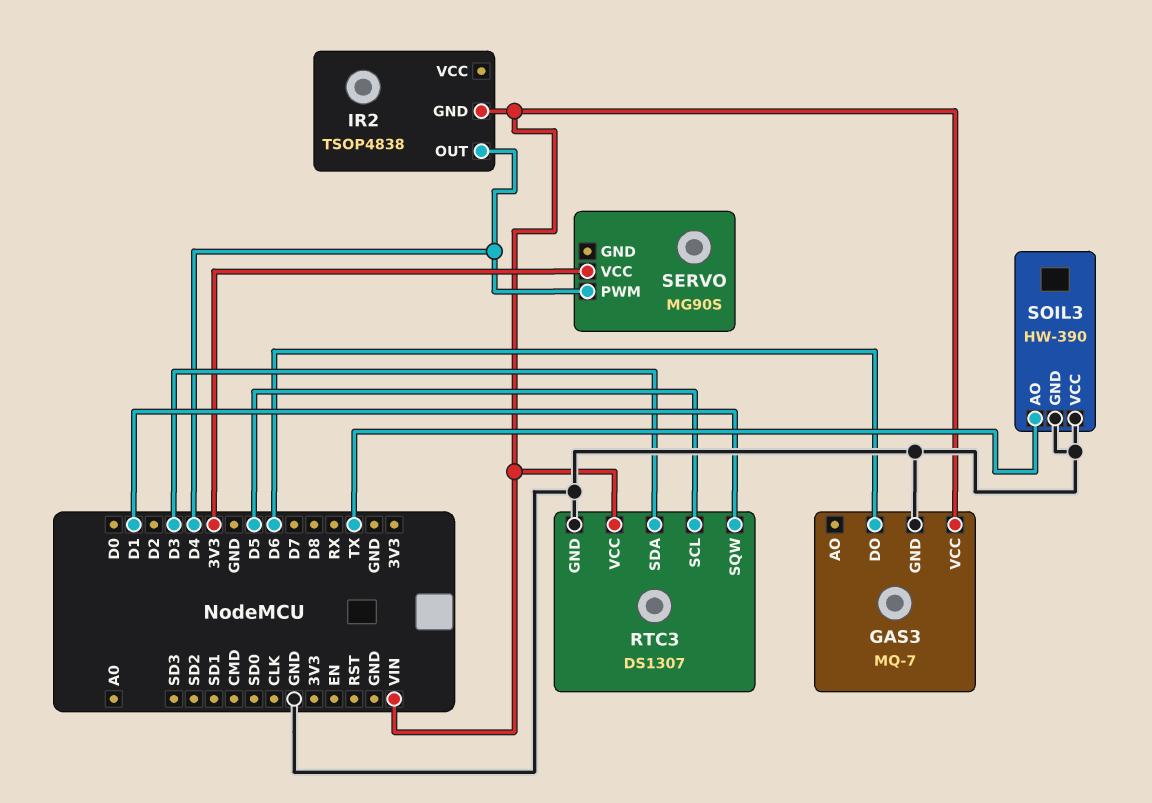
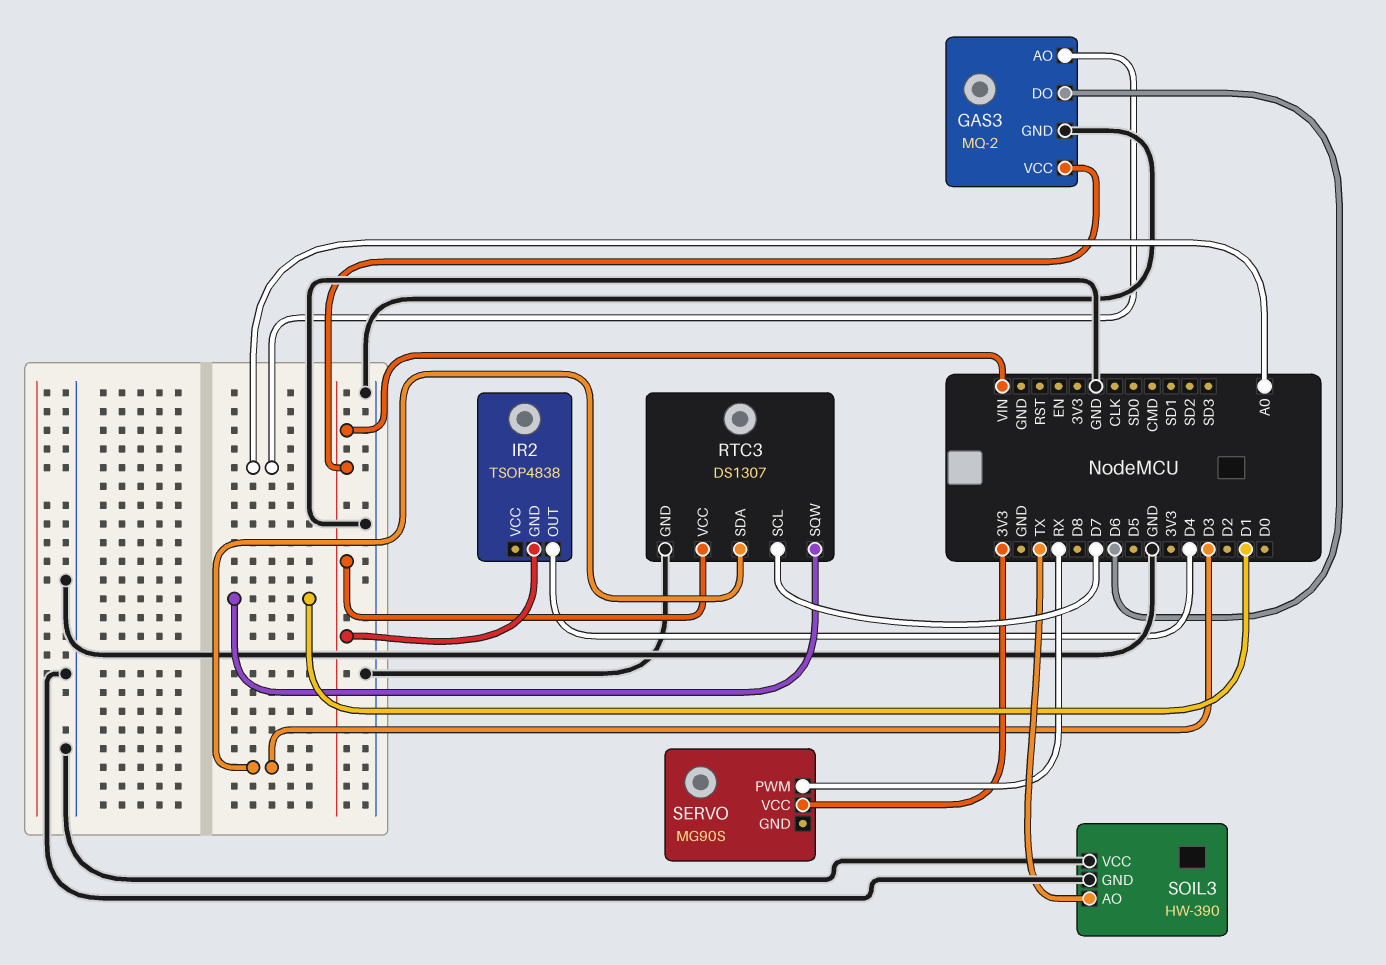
GAS3: MQ-7 -> MQ-2
GAS3 pin AO: none -> A0
RTC3 pin SCL: D5 -> D7
SERVO pin PWM: D4 -> RX

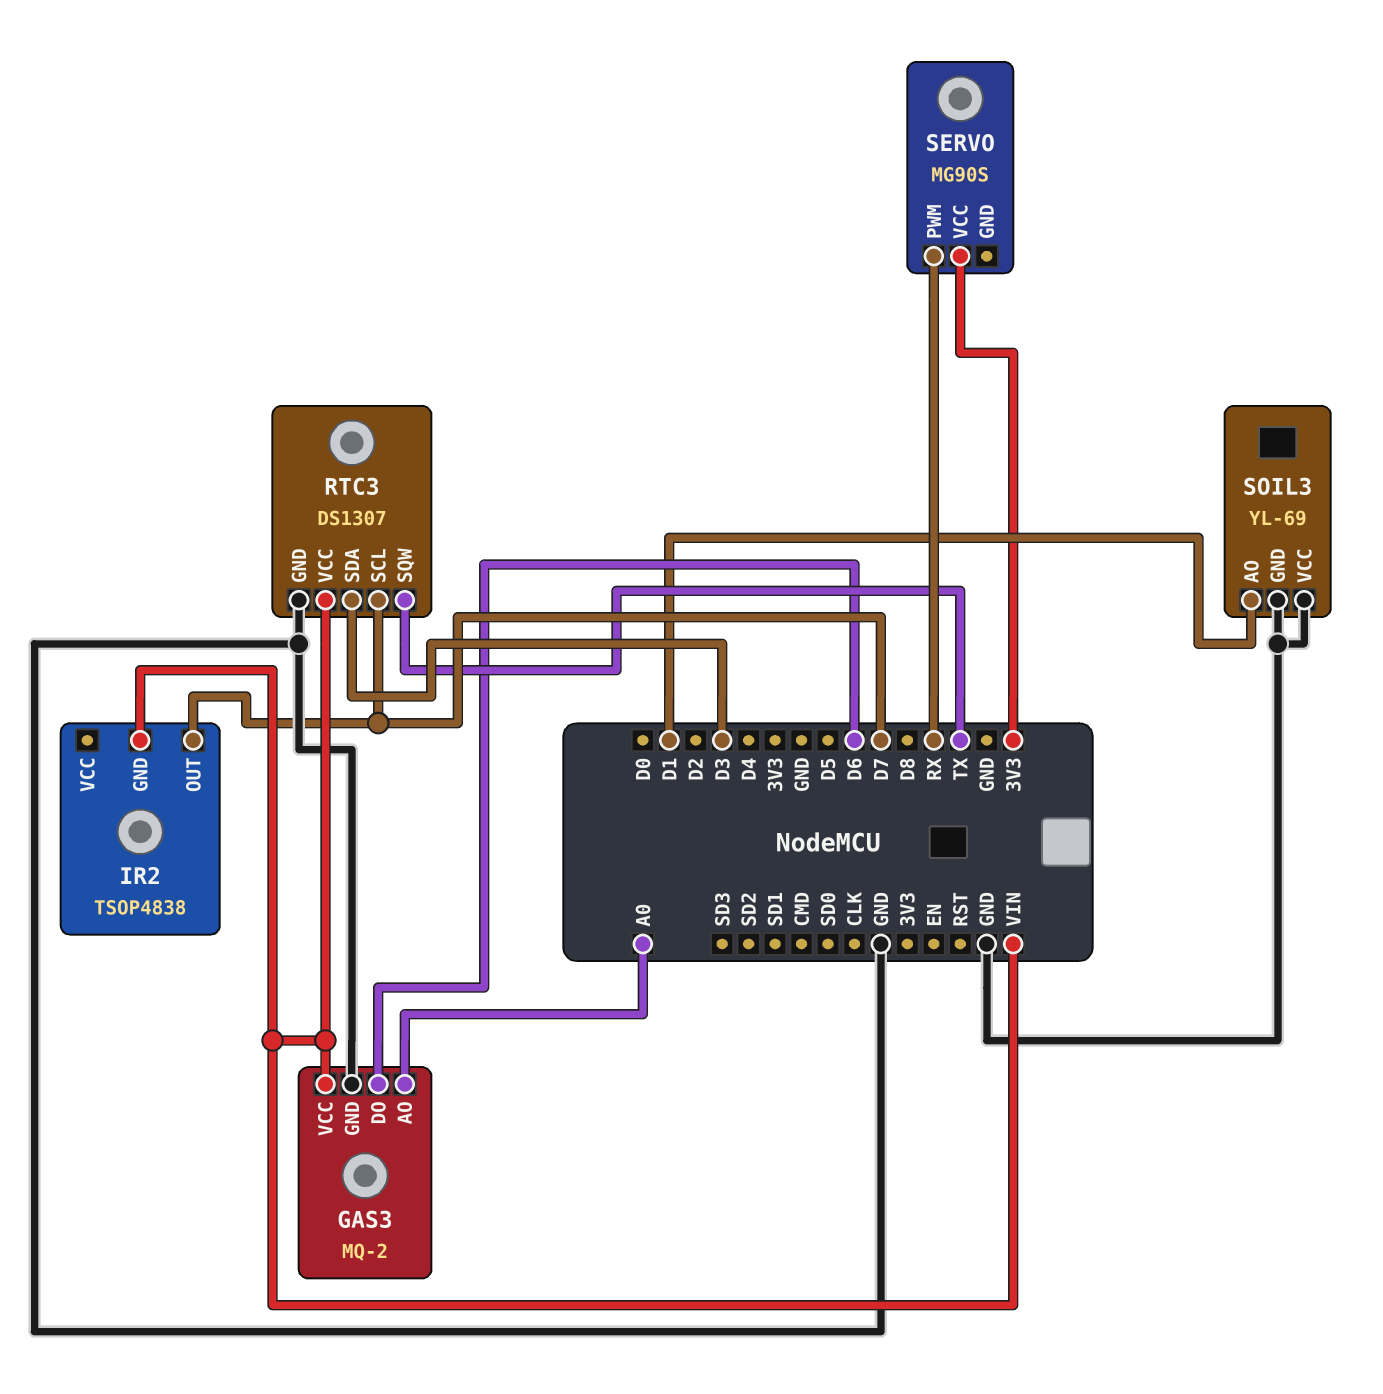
IR2 pin OUT: D4 -> D7
RTC3 pin SQW: D1 -> TX
SOIL3: HW-390 -> YL-69
SOIL3 pin AO: TX -> D1

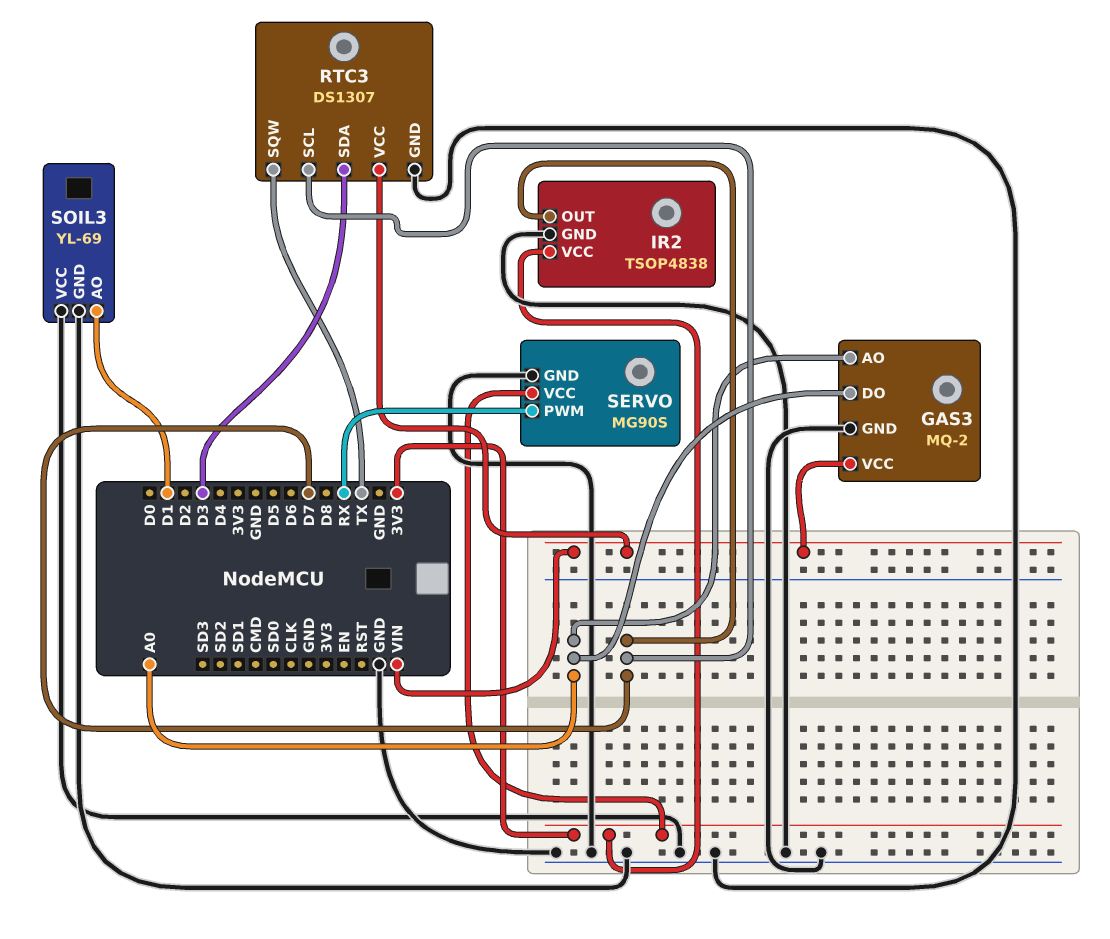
GAS3 pin DO: D6 -> A0
IR2 pin GND: VIN -> GND
IR2 pin VCC: none -> 3V3
SERVO pin GND: none -> GND

